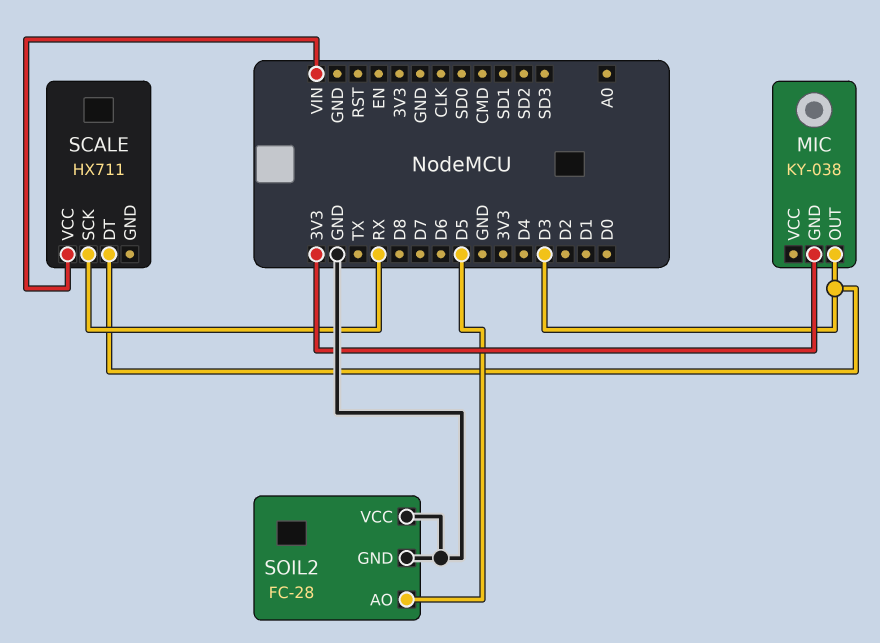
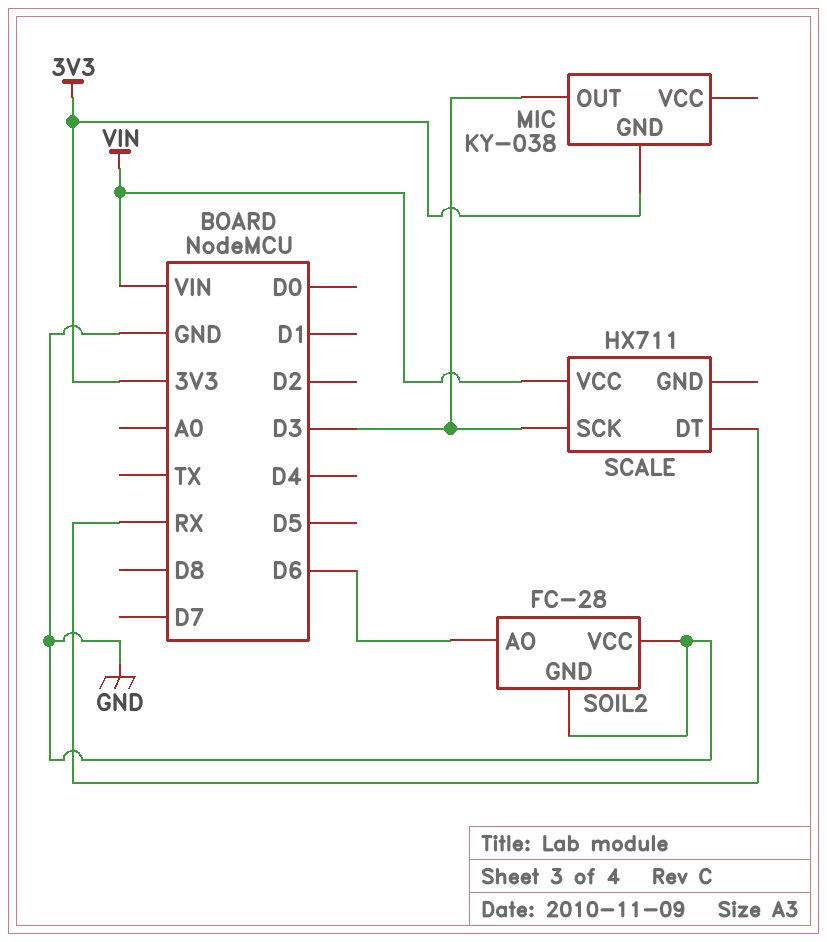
SCALE pin DT: D3 -> RX
SCALE pin SCK: RX -> D3
SOIL2 pin AO: D5 -> D6

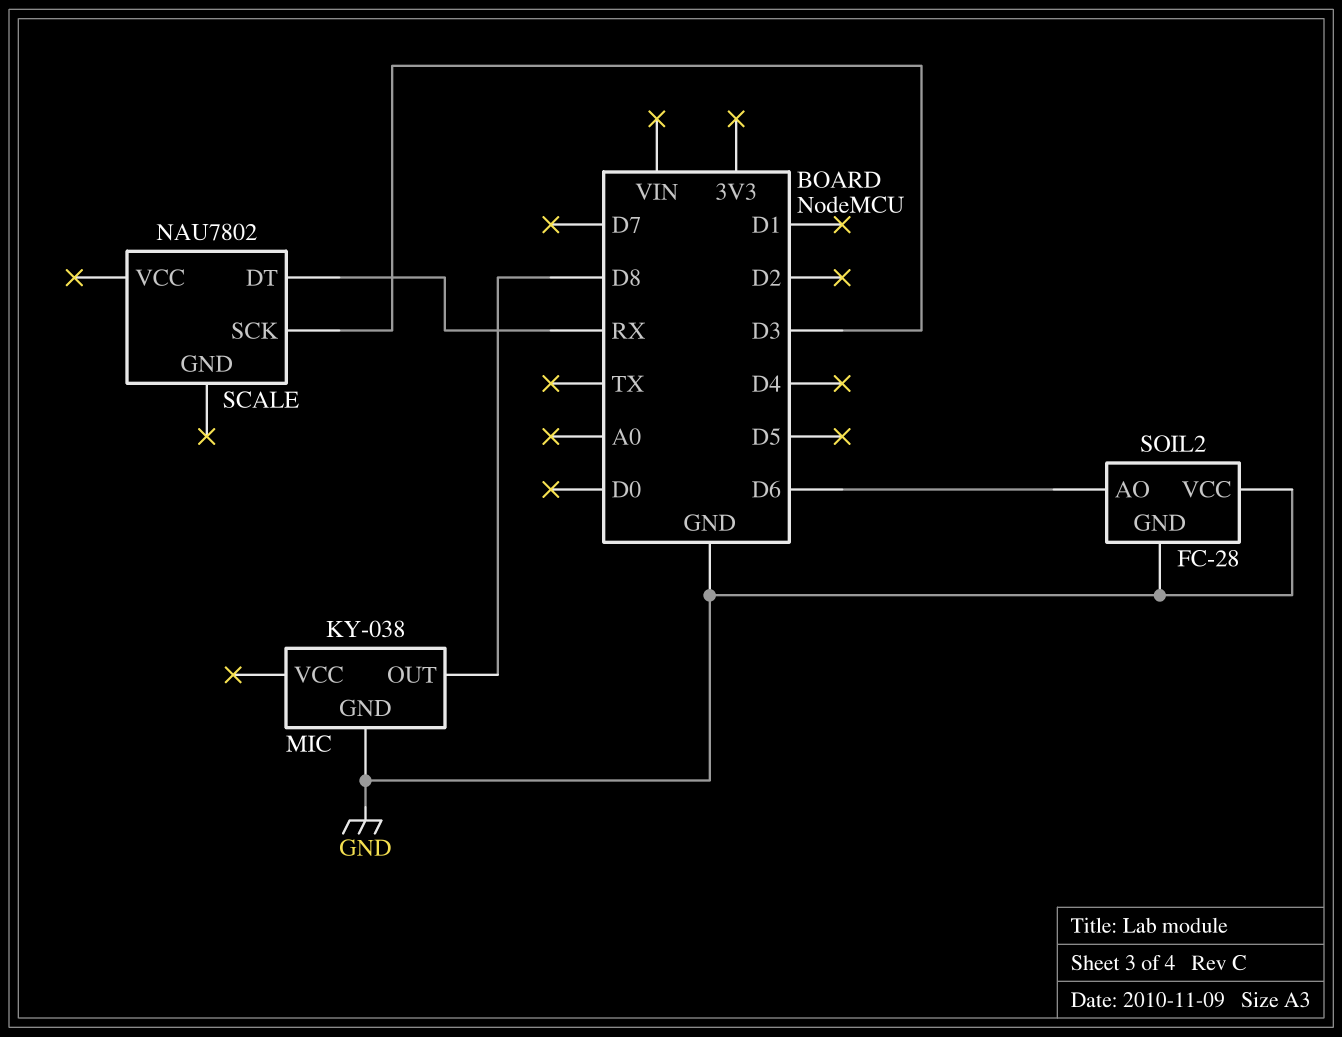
MIC pin GND: 3V3 -> GND
MIC pin OUT: D3 -> D8
SCALE: HX711 -> NAU7802
SCALE pin VCC: VIN -> none

